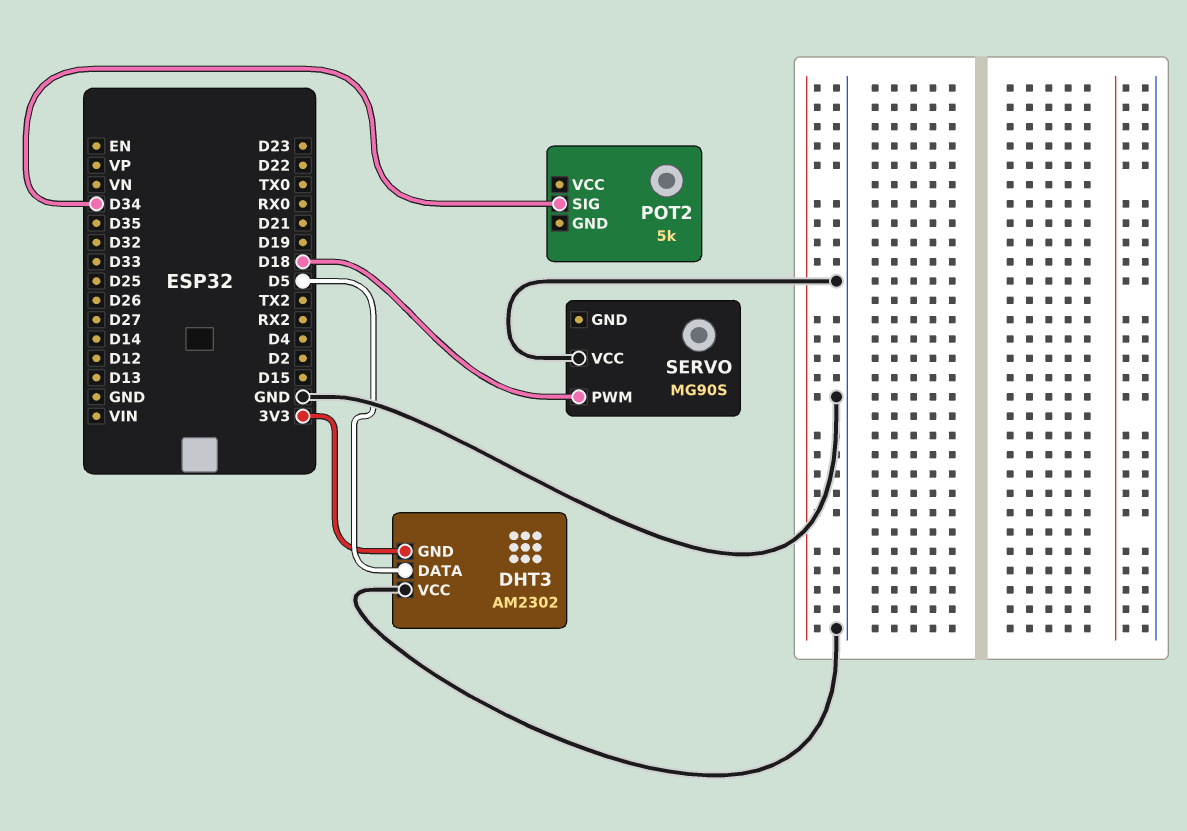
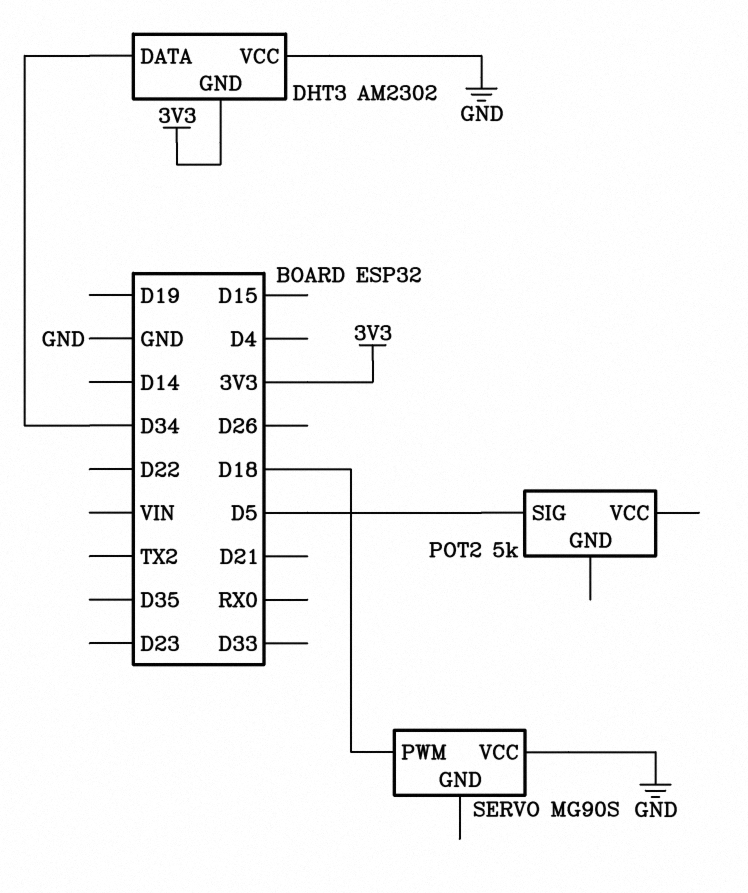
DHT3 pin DATA: D5 -> D34
POT2 pin SIG: D34 -> D5

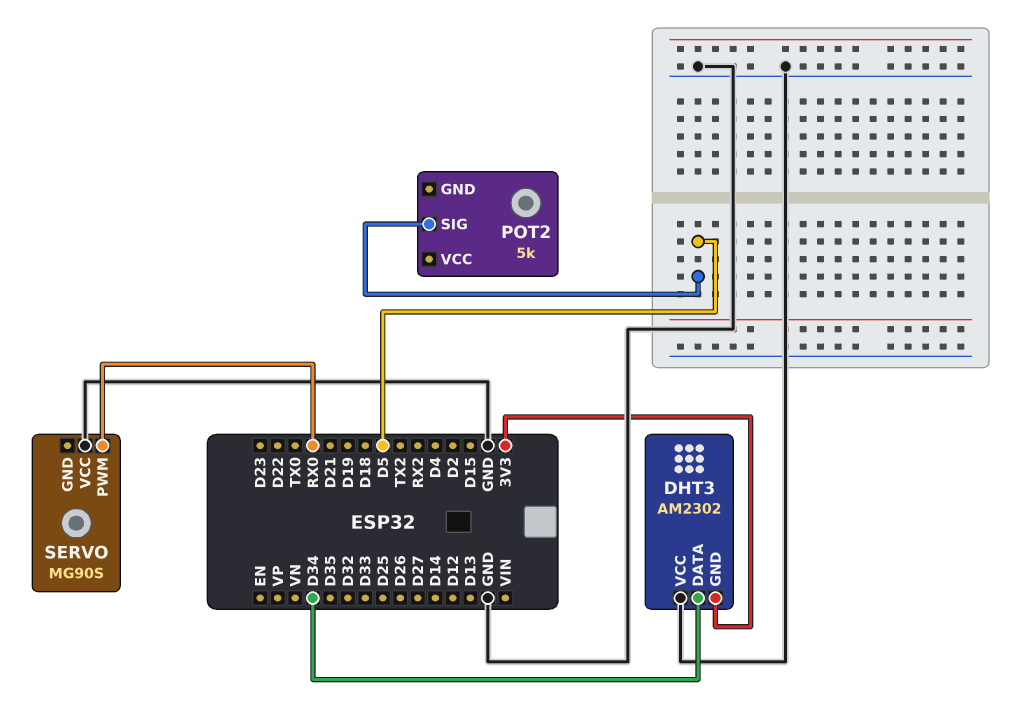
SERVO pin PWM: D18 -> RX0

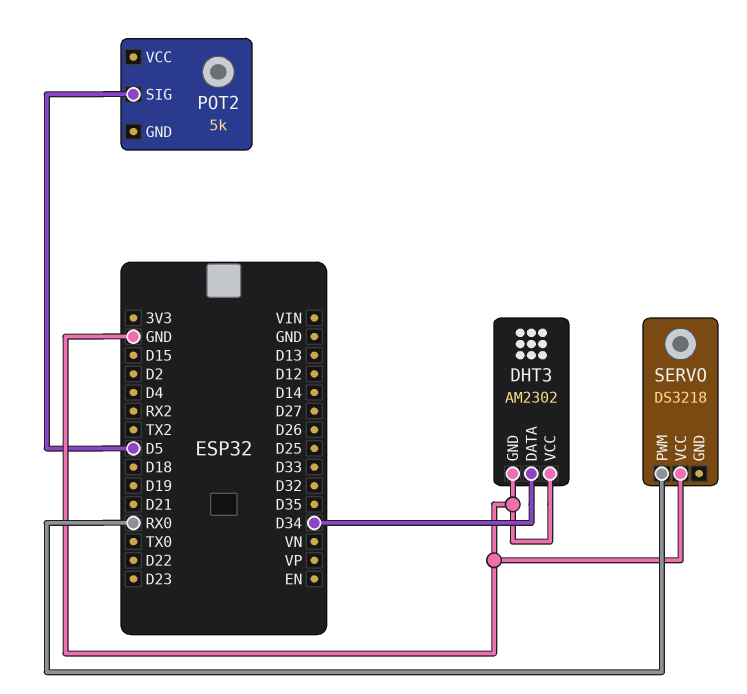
DHT3 pin GND: 3V3 -> GND
SERVO: MG90S -> DS3218

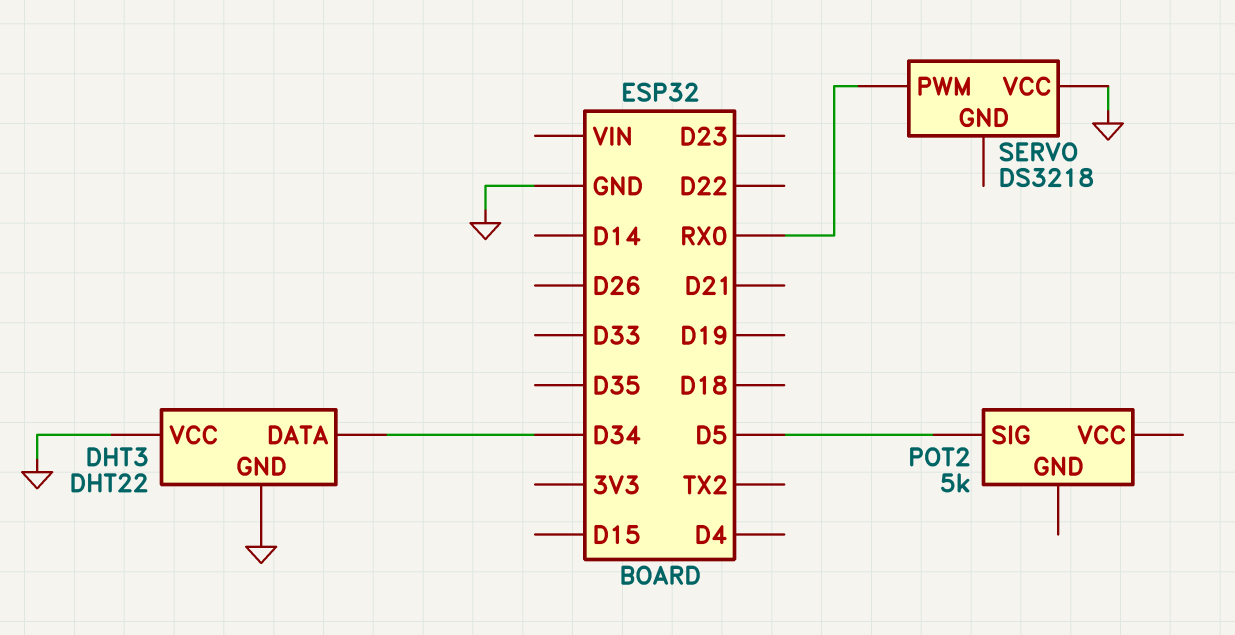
DHT3: AM2302 -> DHT22

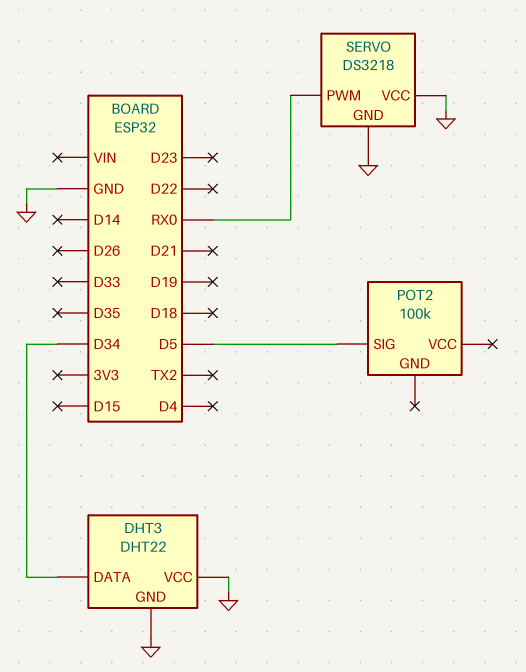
POT2: 5k -> 100k
SERVO pin GND: none -> GND

